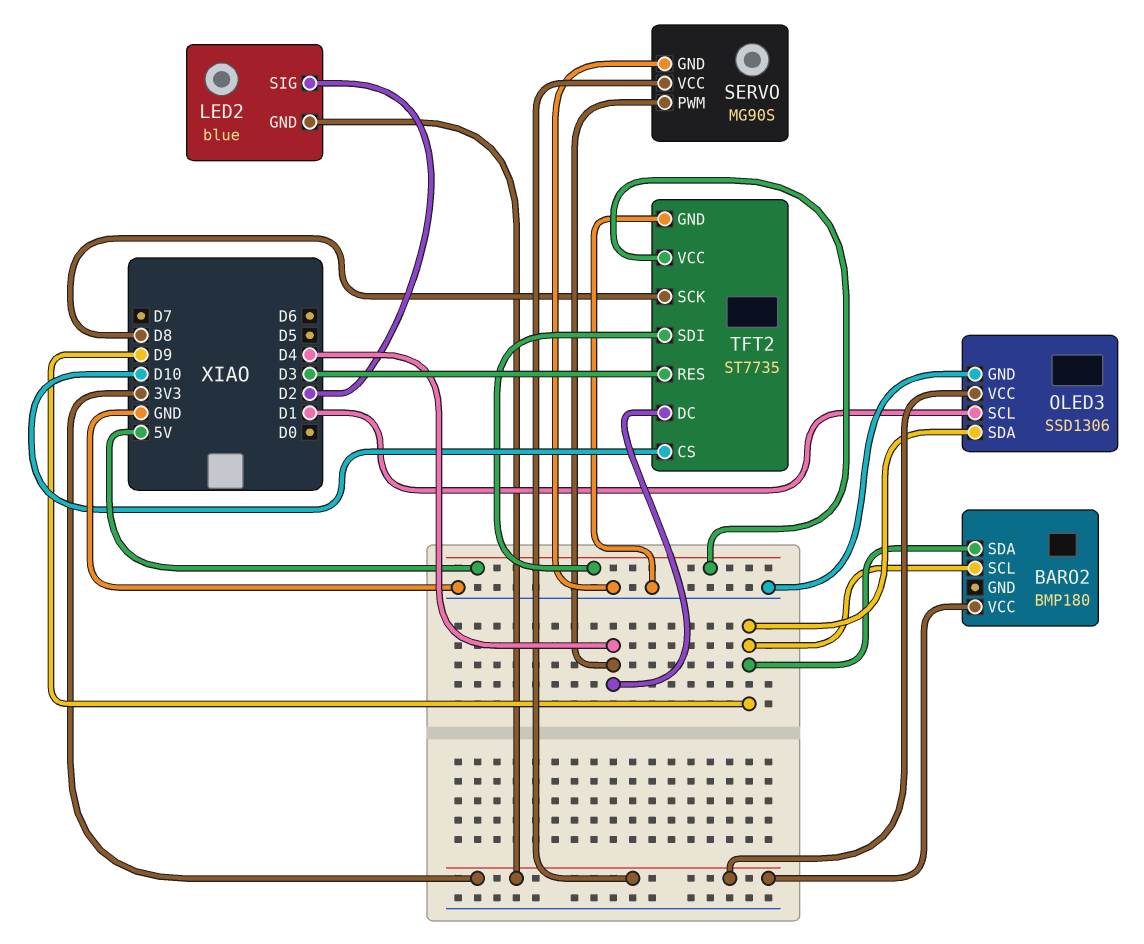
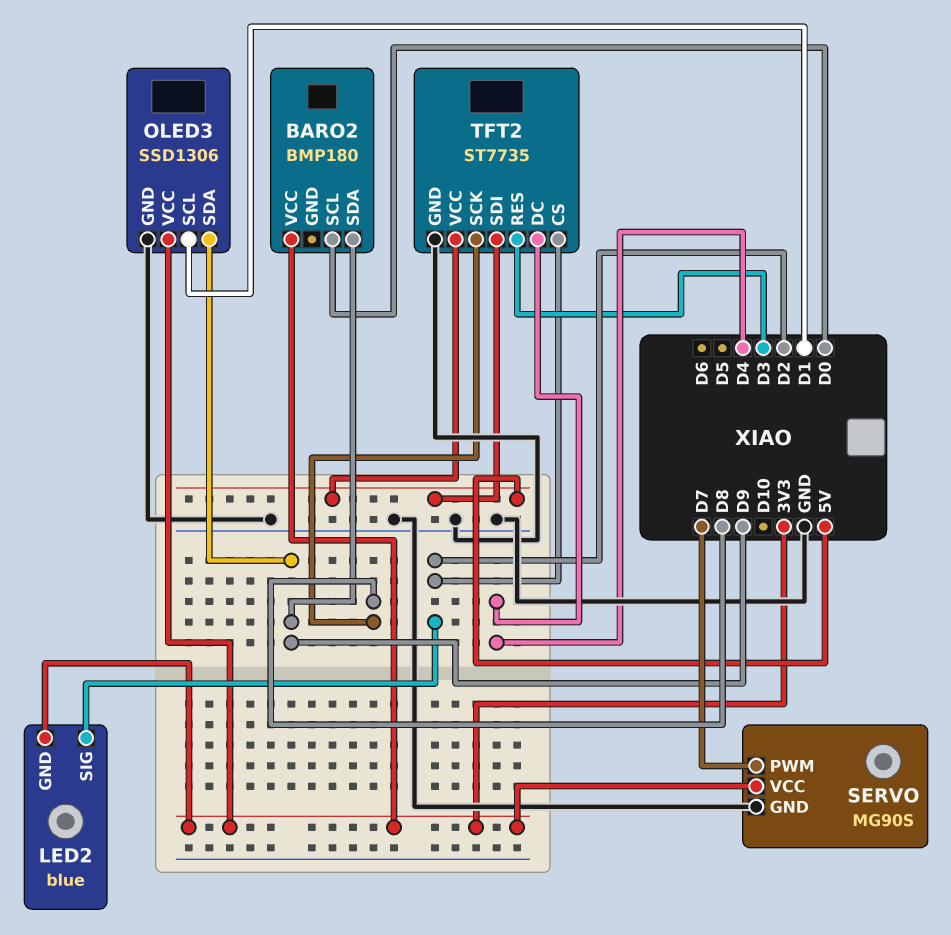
BARO2 pin SCL: D9 -> D0
SERVO pin PWM: D4 -> D7
TFT2 pin CS: D10 -> D2

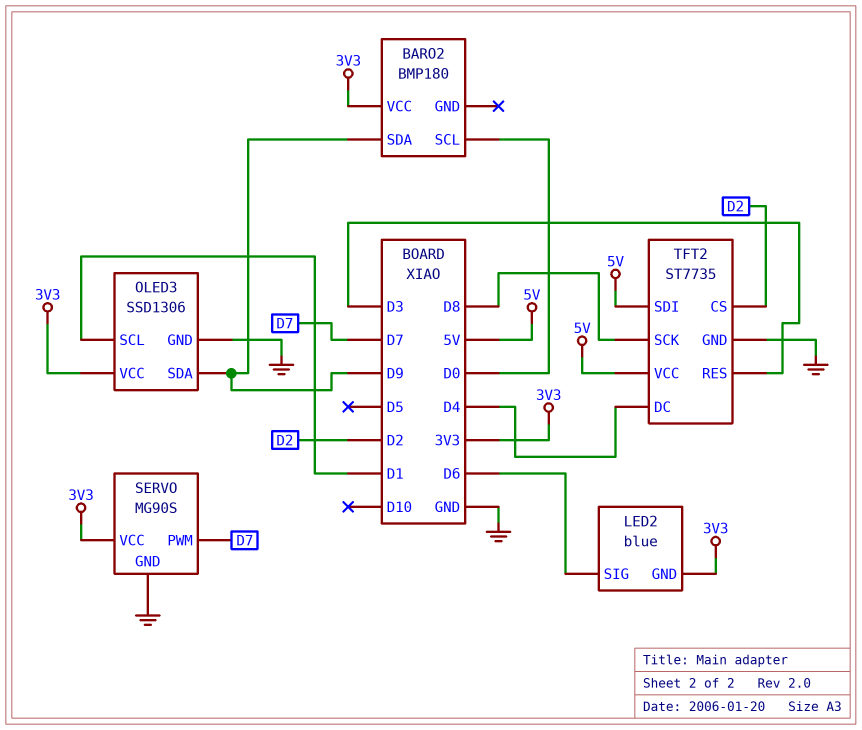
LED2 pin SIG: D2 -> D6

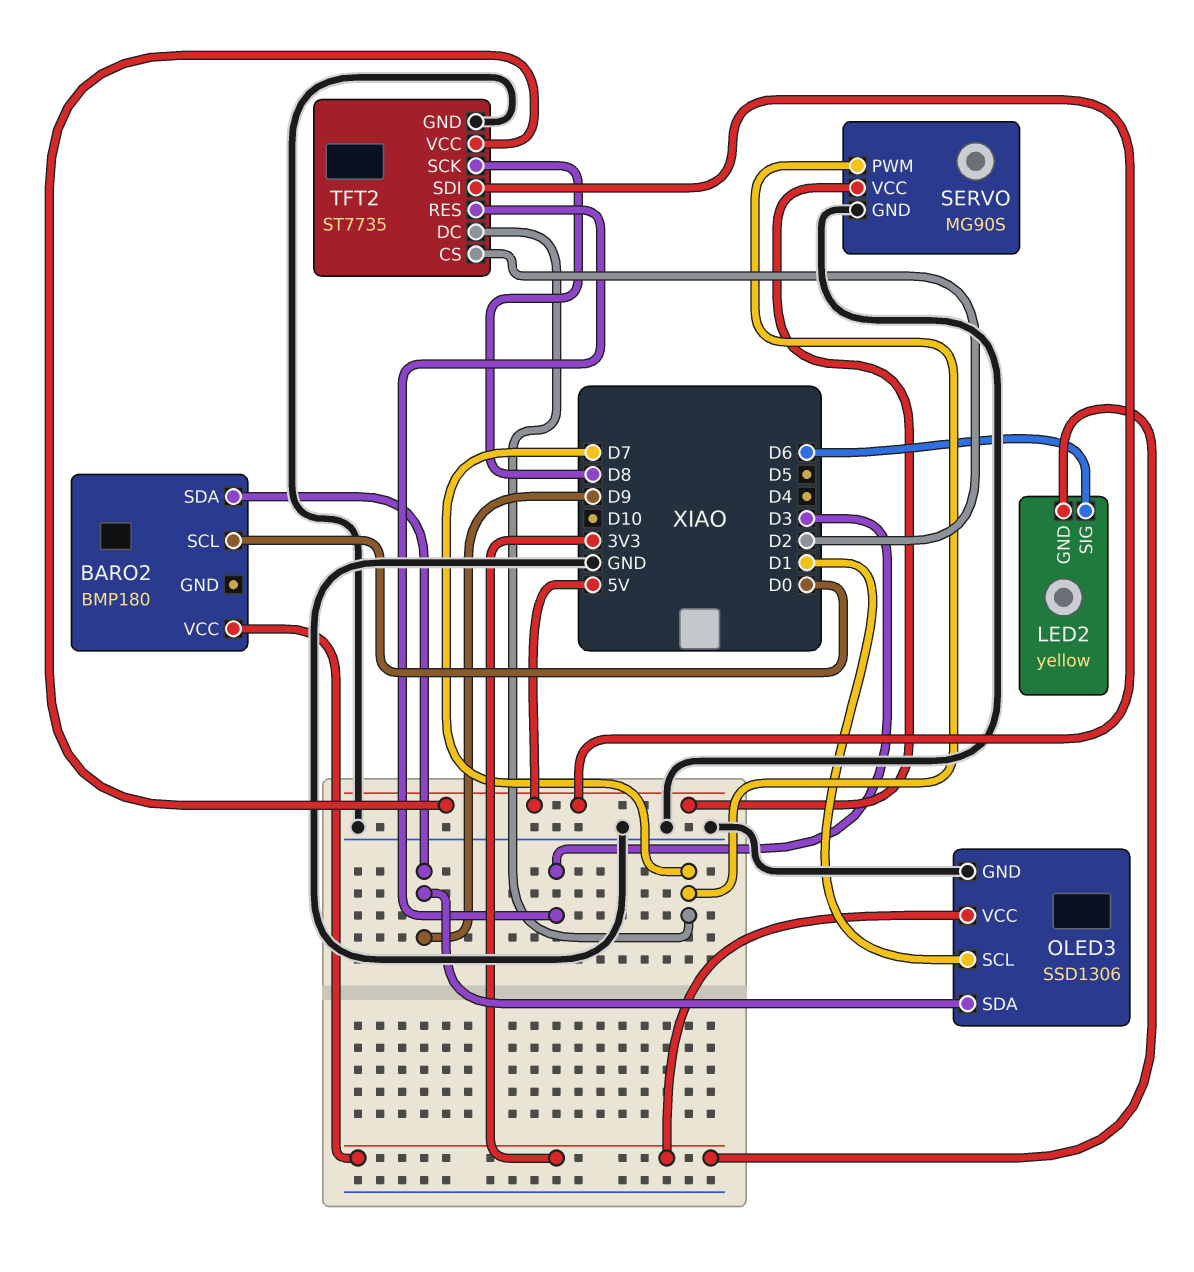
LED2: blue -> yellow
SERVO pin VCC: 3V3 -> 5V
TFT2 pin DC: D4 -> D7

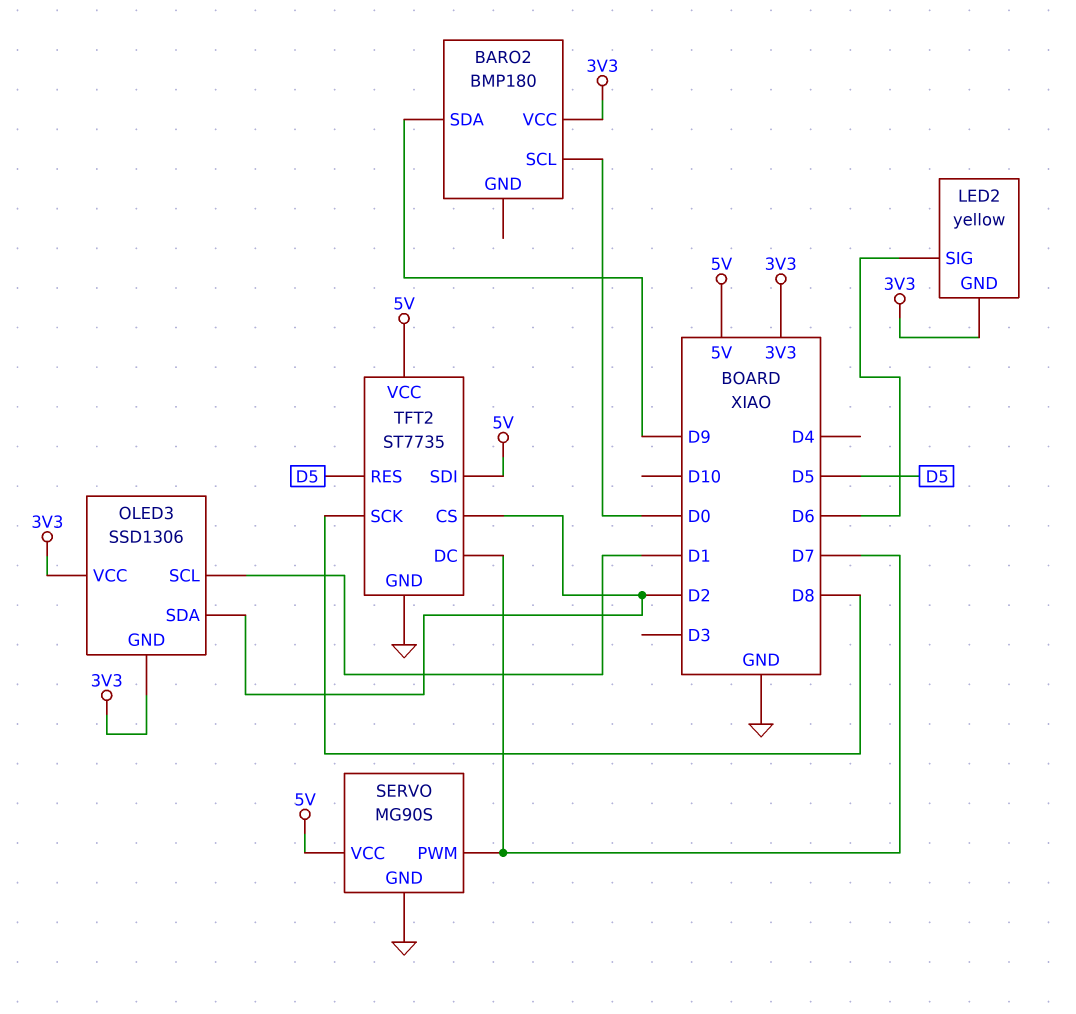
OLED3 pin GND: GND -> 3V3
OLED3 pin SDA: D9 -> D2
TFT2 pin RES: D3 -> D5

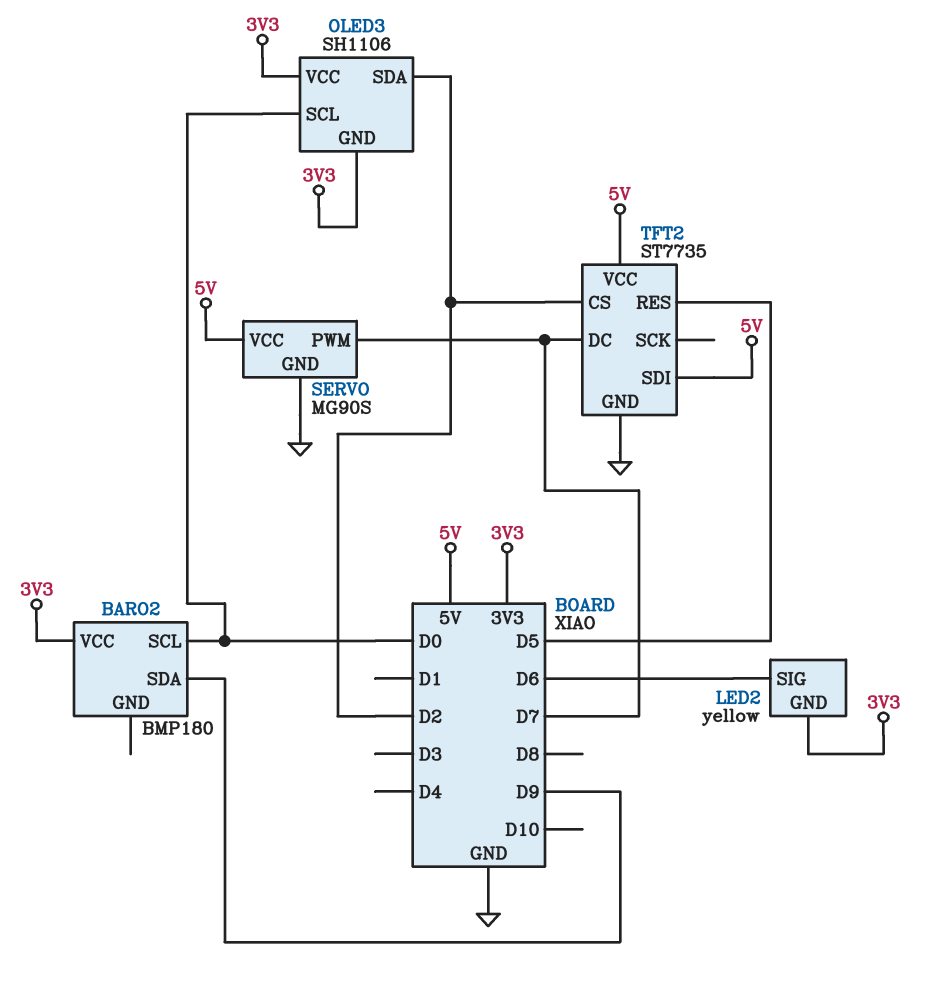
OLED3: SSD1306 -> SH1106
OLED3 pin SCL: D1 -> D0
TFT2 pin SCK: D8 -> none

